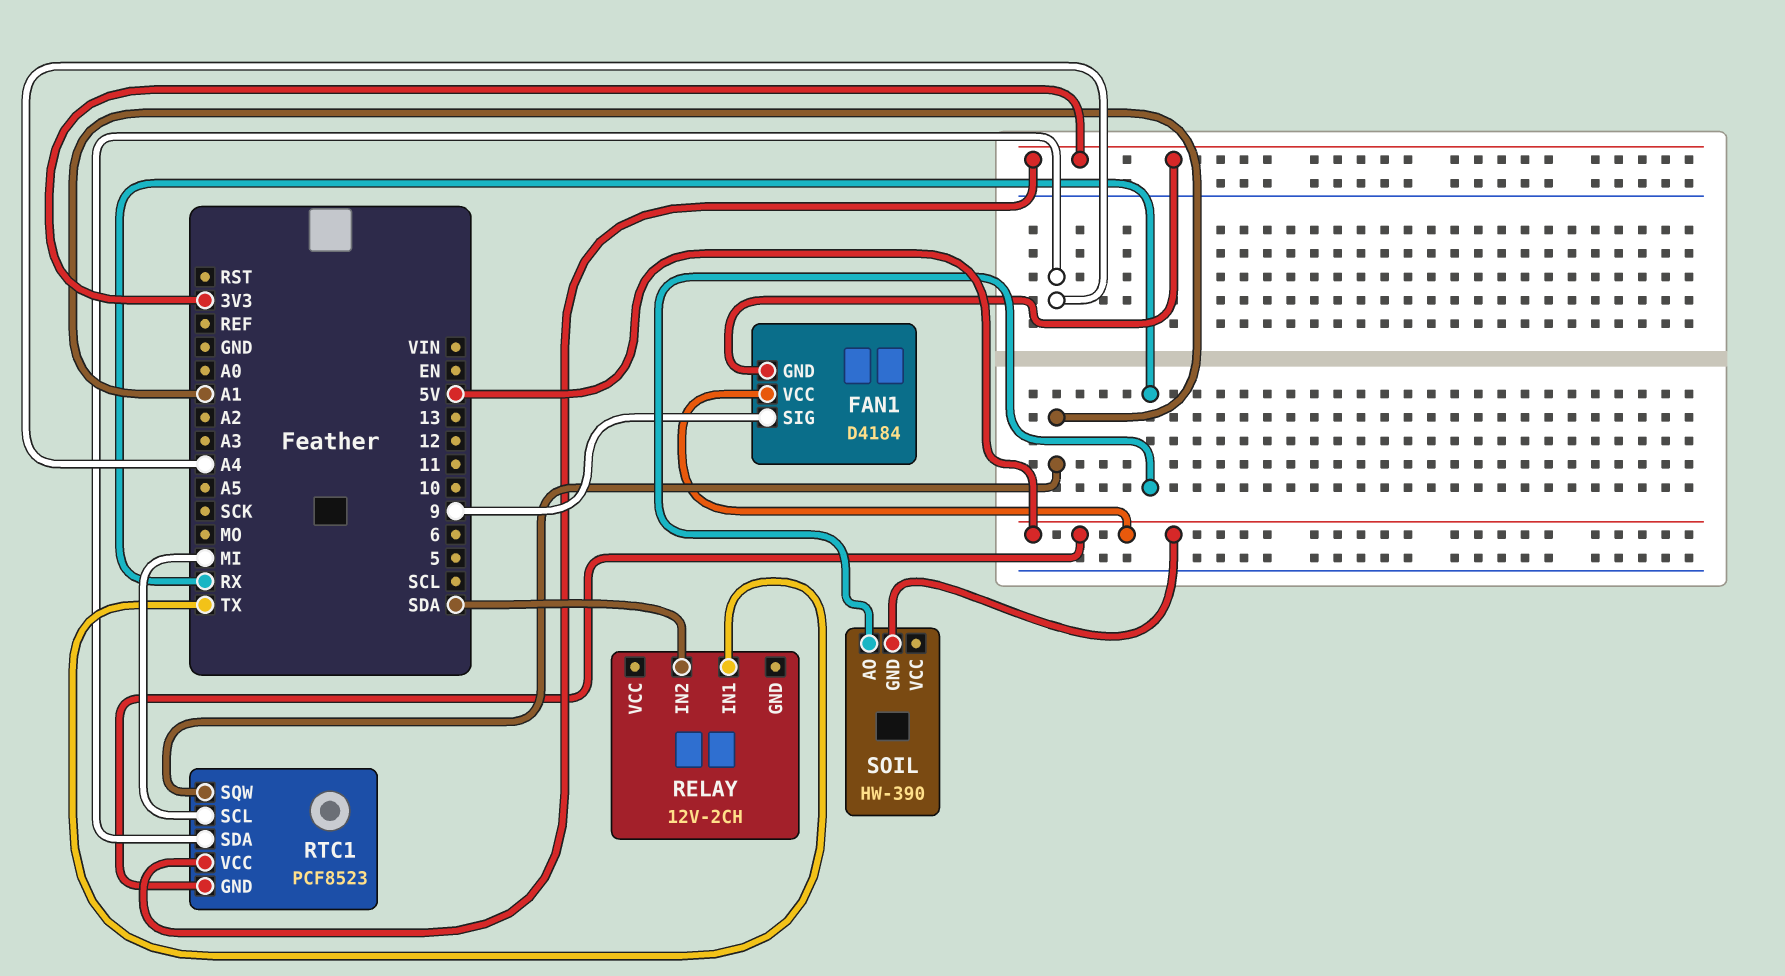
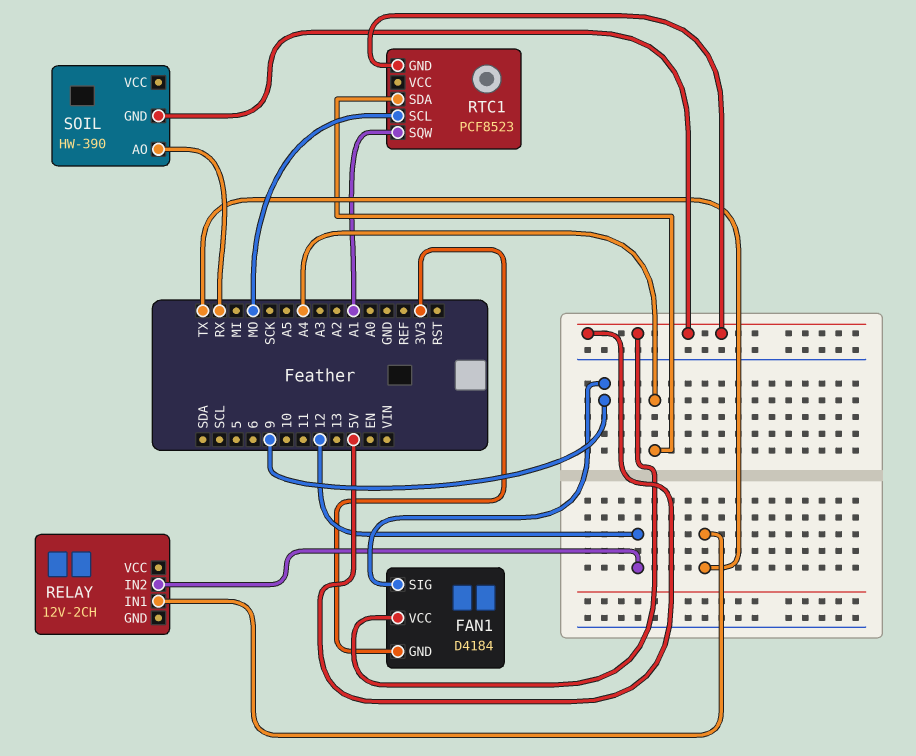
RELAY pin IN2: SDA -> 12
RTC1 pin SCL: MI -> MO
RTC1 pin VCC: 3V3 -> none

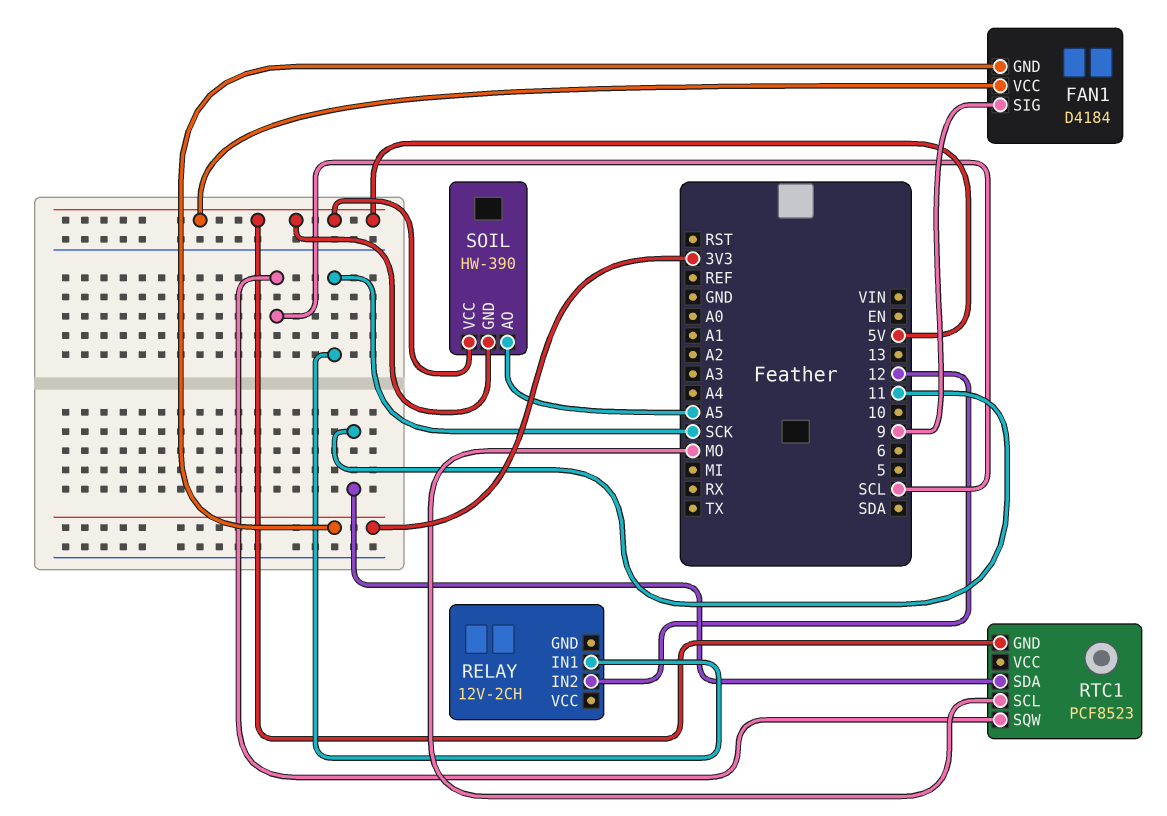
RELAY pin IN1: TX -> SCK
RTC1 pin SDA: A4 -> 11
RTC1 pin SQW: A1 -> SCL
SOIL pin AO: RX -> A5
SOIL pin VCC: none -> 5V

